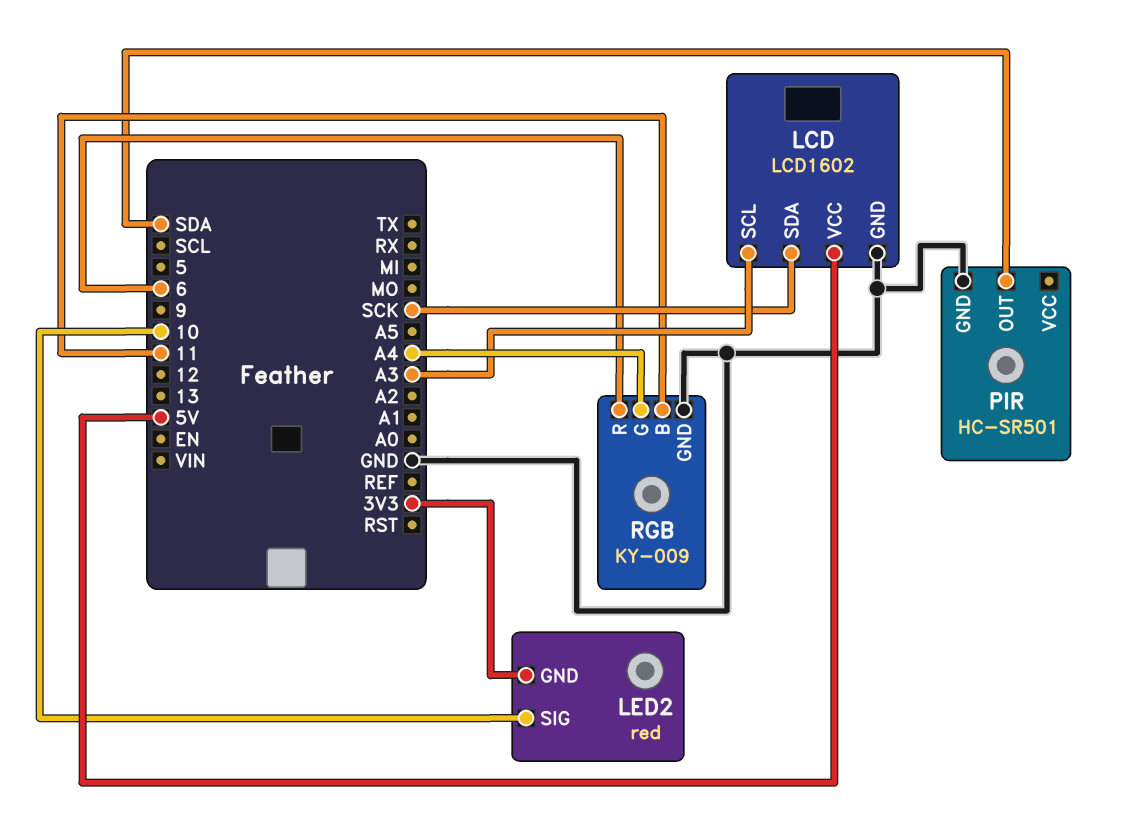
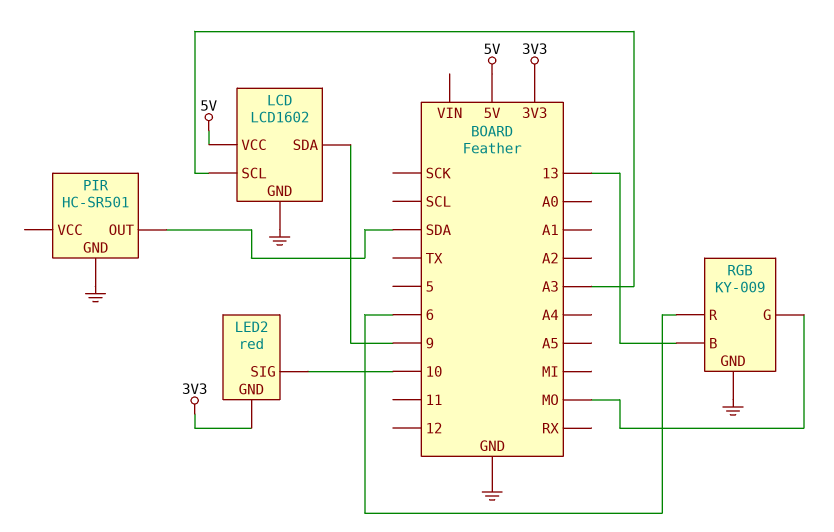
LCD pin SDA: SCK -> 9
RGB pin B: 11 -> 13
RGB pin G: A4 -> MO

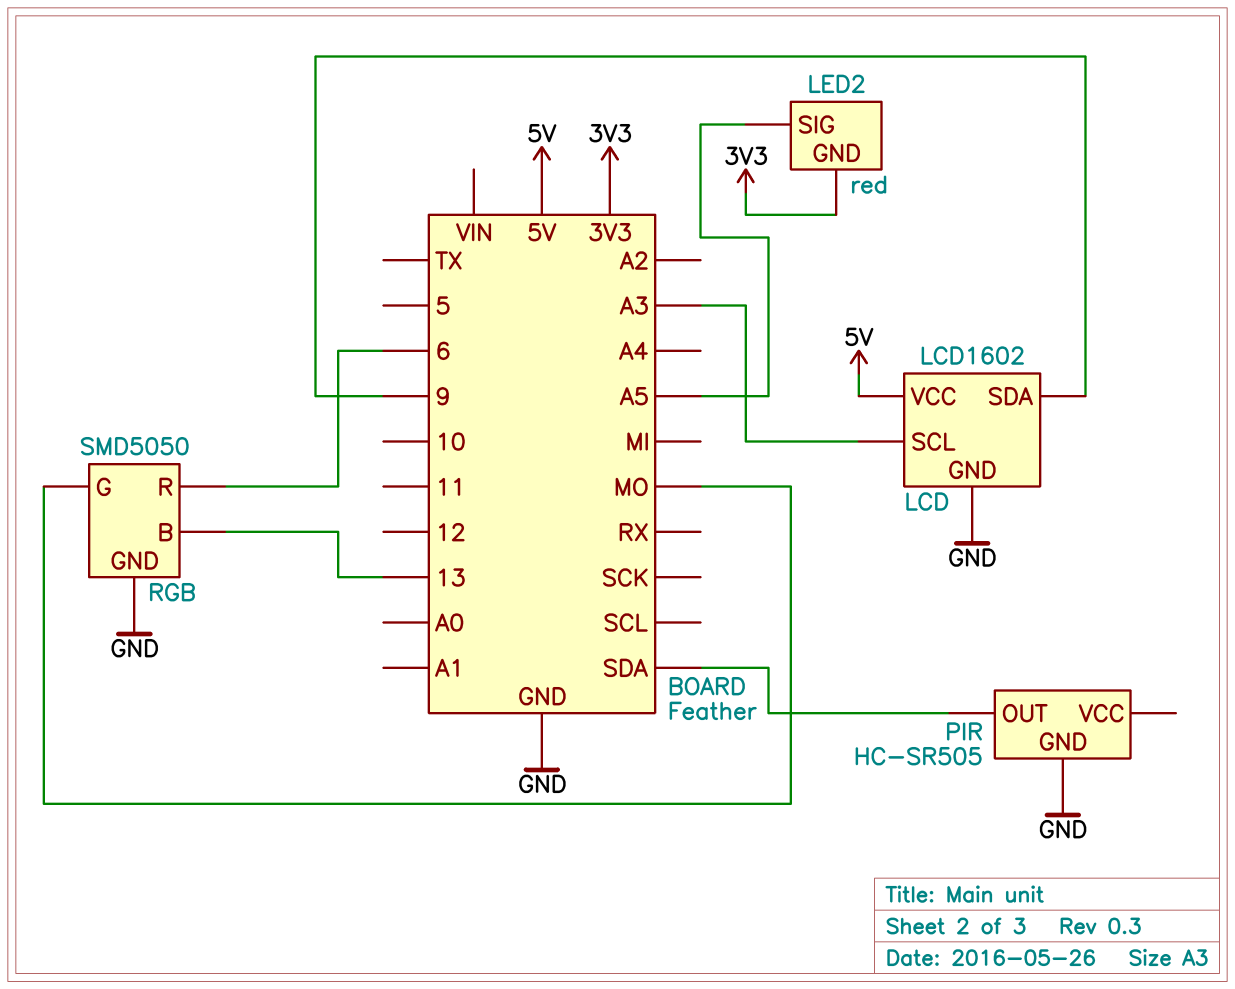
LED2 pin SIG: 10 -> A5
PIR: HC-SR501 -> HC-SR505
RGB: KY-009 -> SMD5050

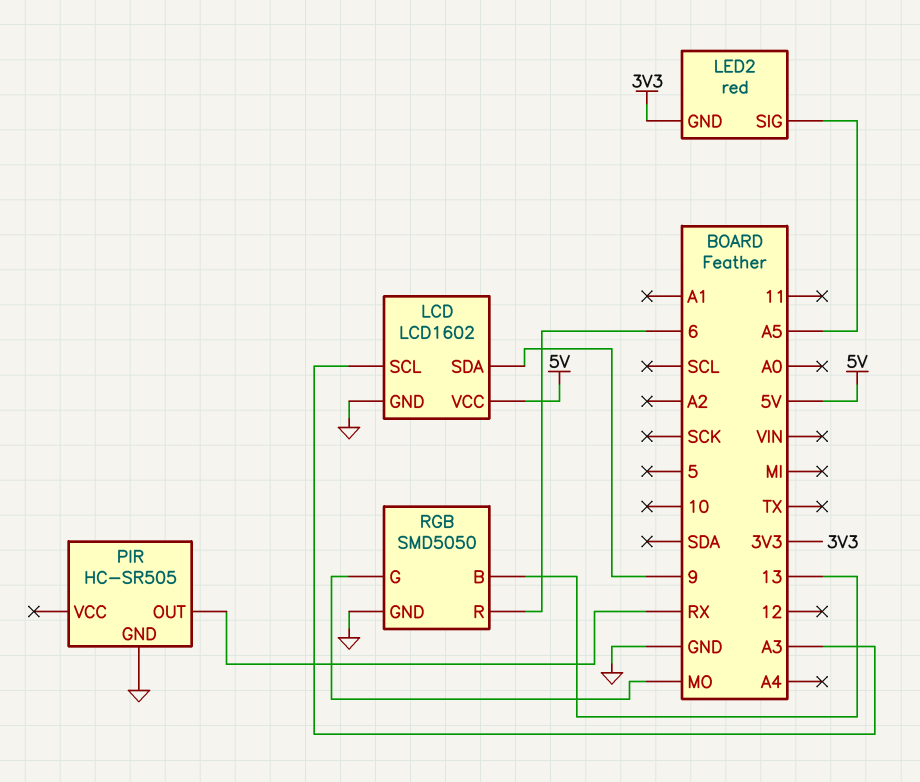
PIR pin OUT: SDA -> RX

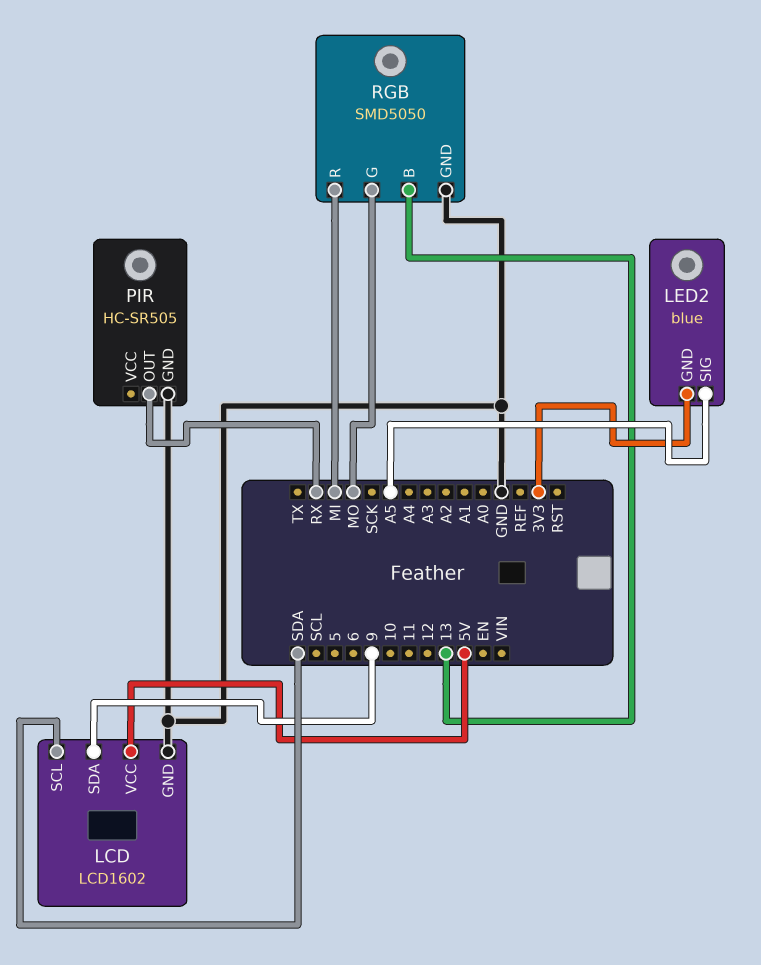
LCD pin SCL: A3 -> SDA
LED2: red -> blue
RGB pin R: 6 -> MI

